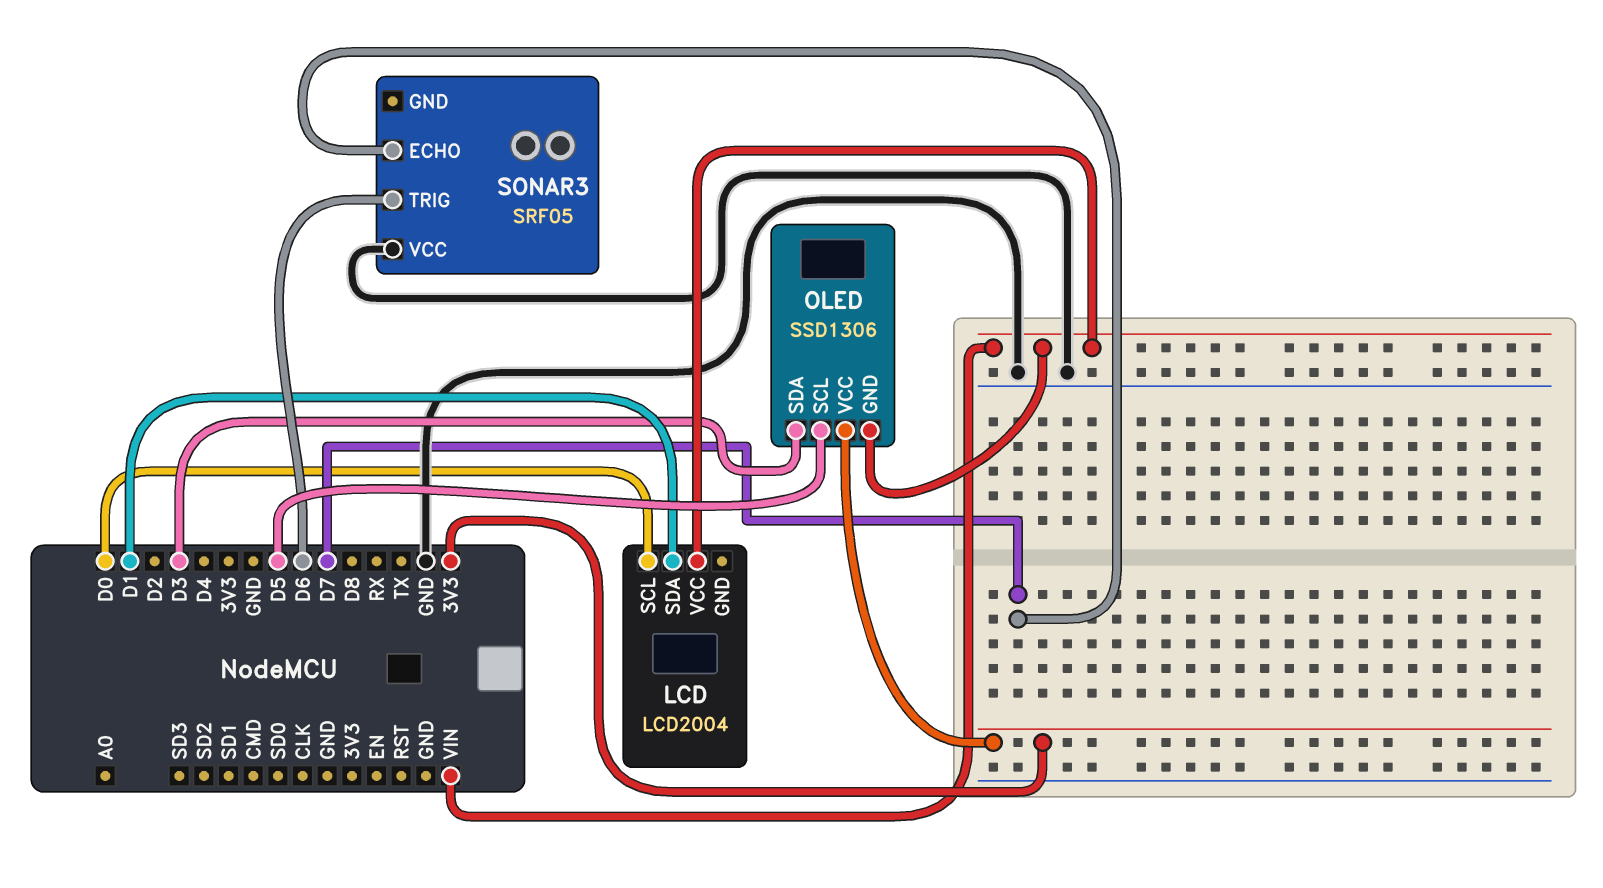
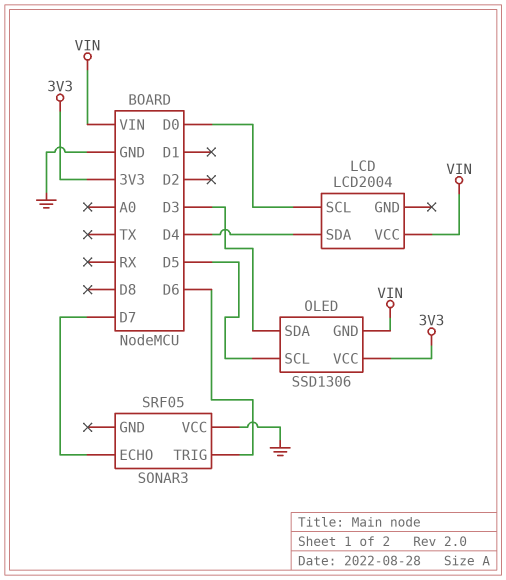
LCD pin SDA: D1 -> D4

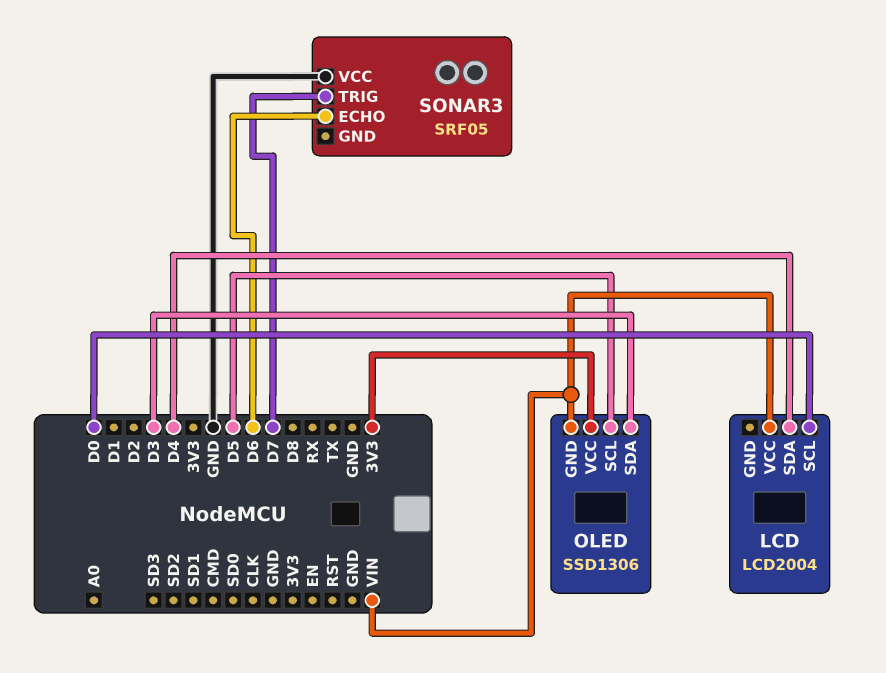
SONAR3 pin ECHO: D7 -> D6
SONAR3 pin TRIG: D6 -> D7

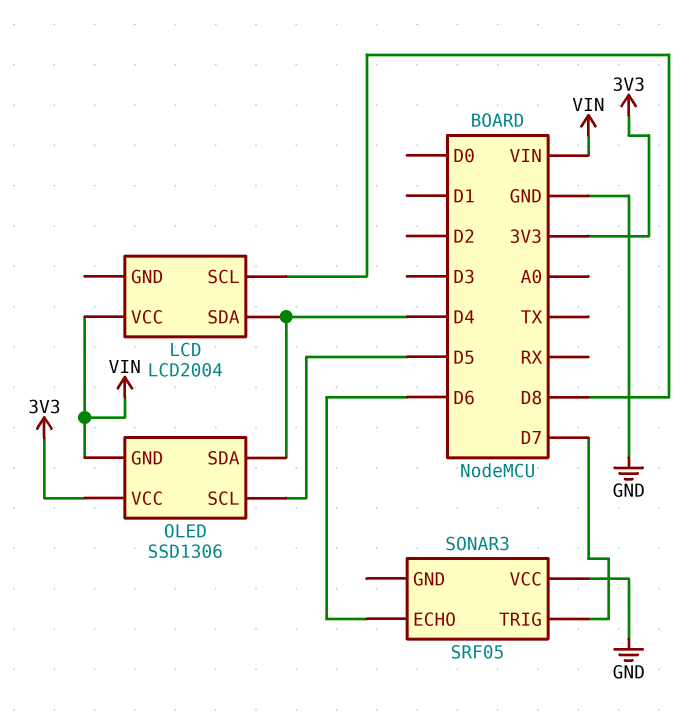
LCD pin SCL: D0 -> D8
OLED pin SDA: D3 -> D4

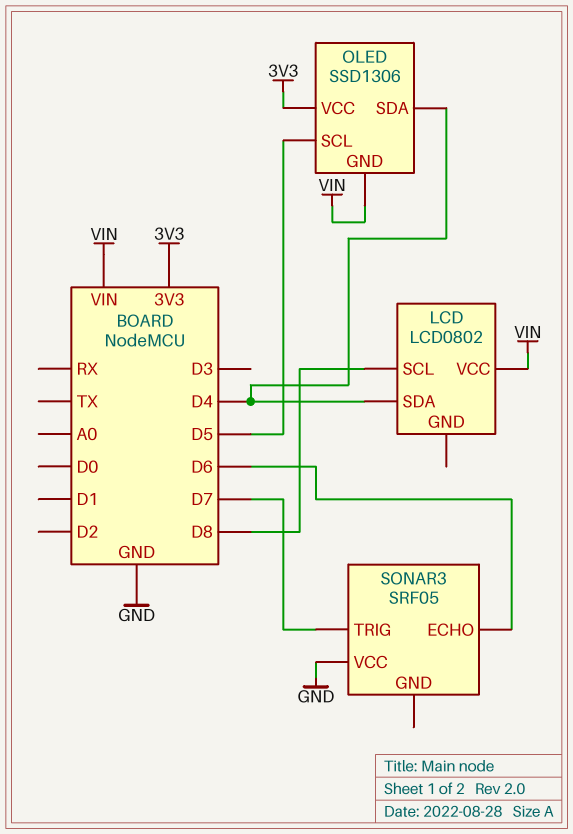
LCD: LCD2004 -> LCD0802

